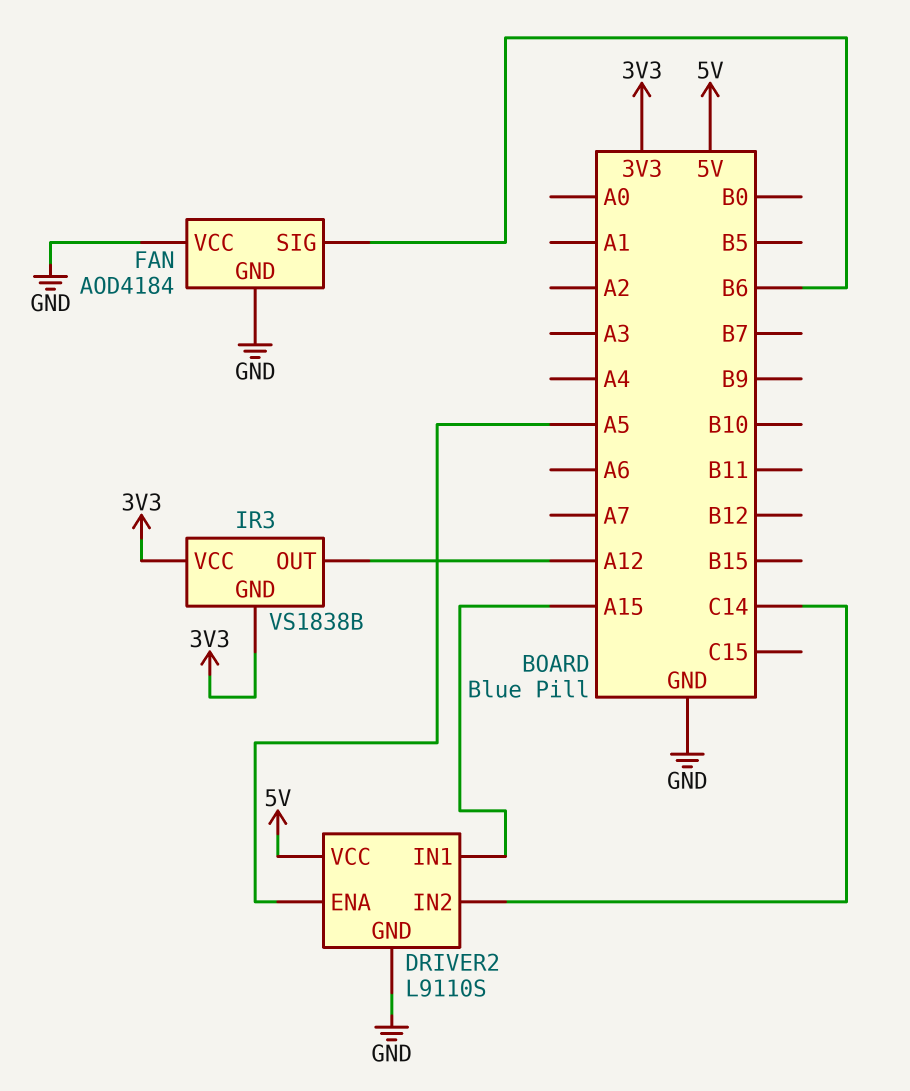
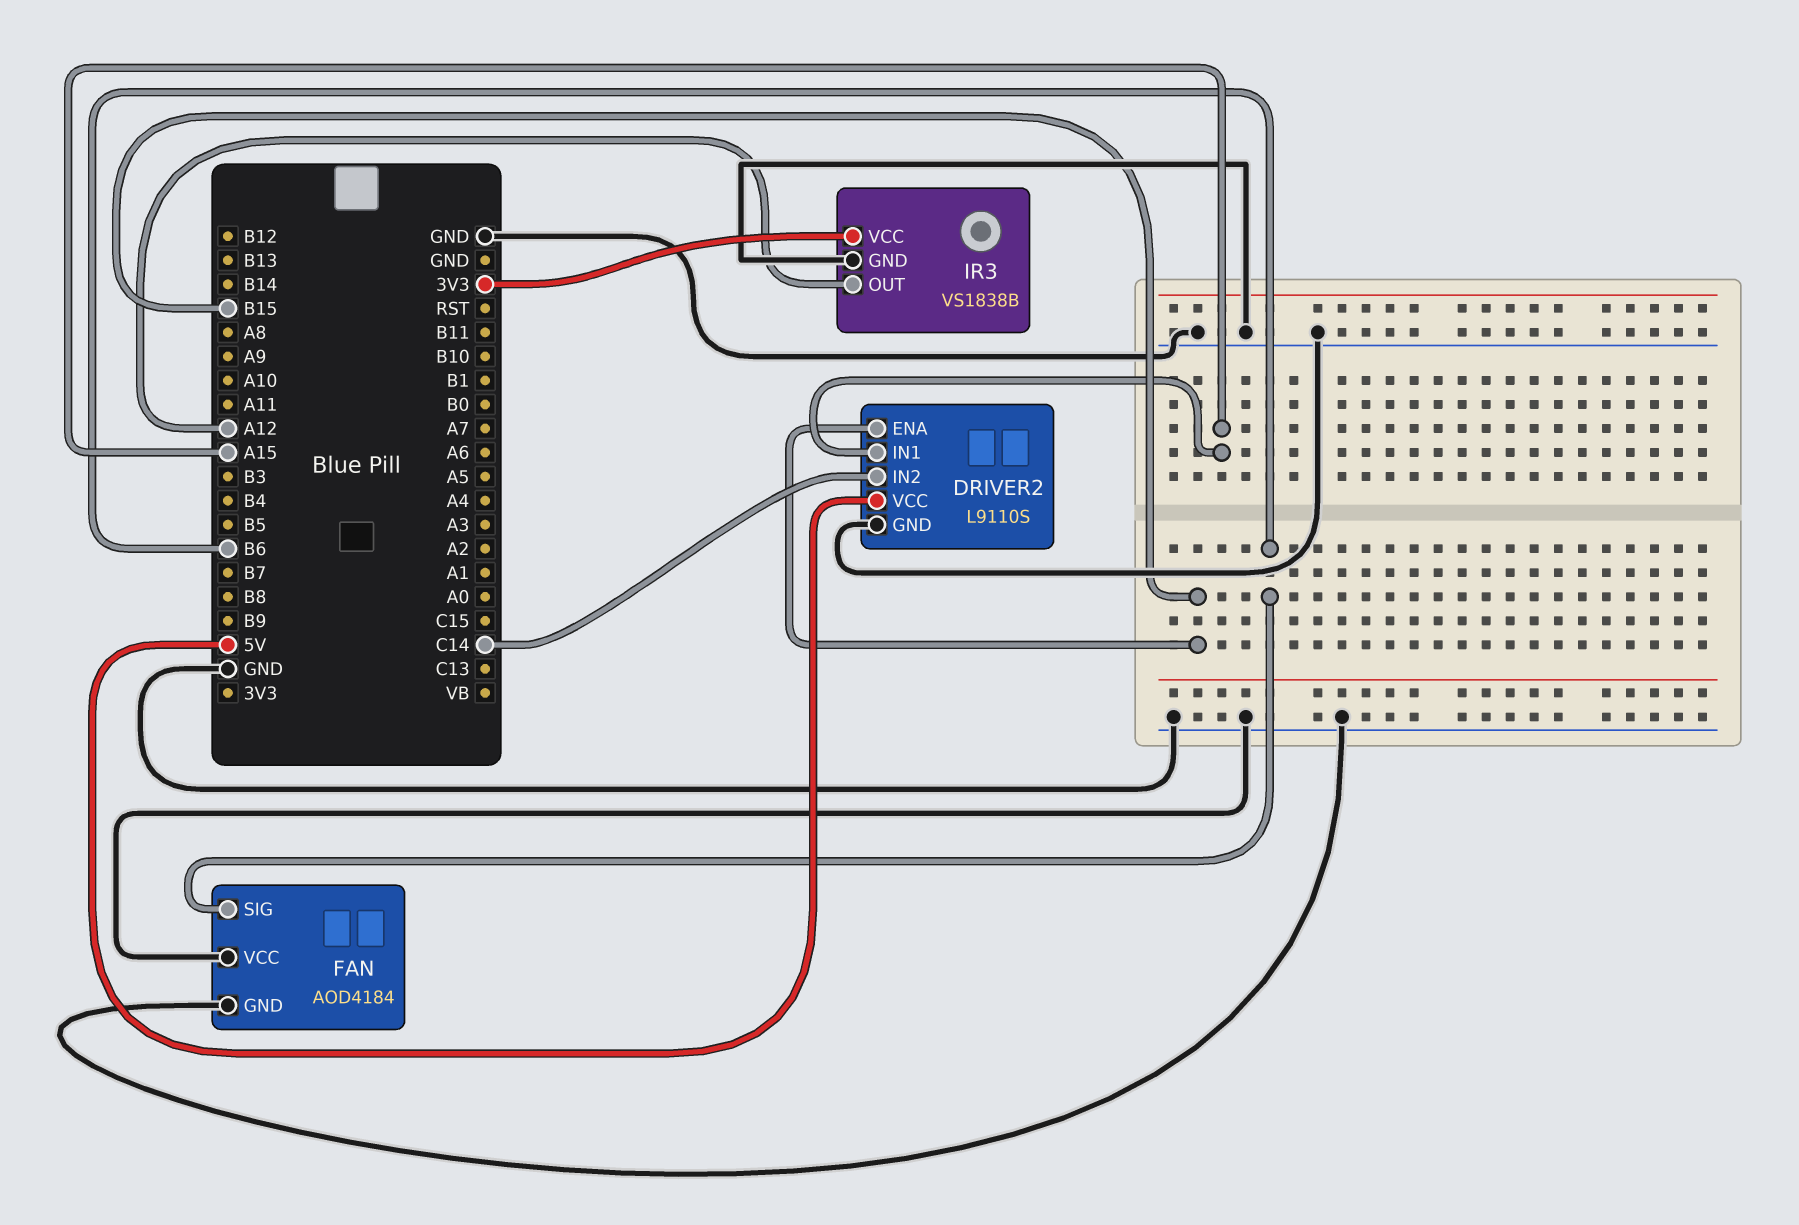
DRIVER2 pin ENA: A5 -> B15
IR3 pin GND: 3V3 -> GND

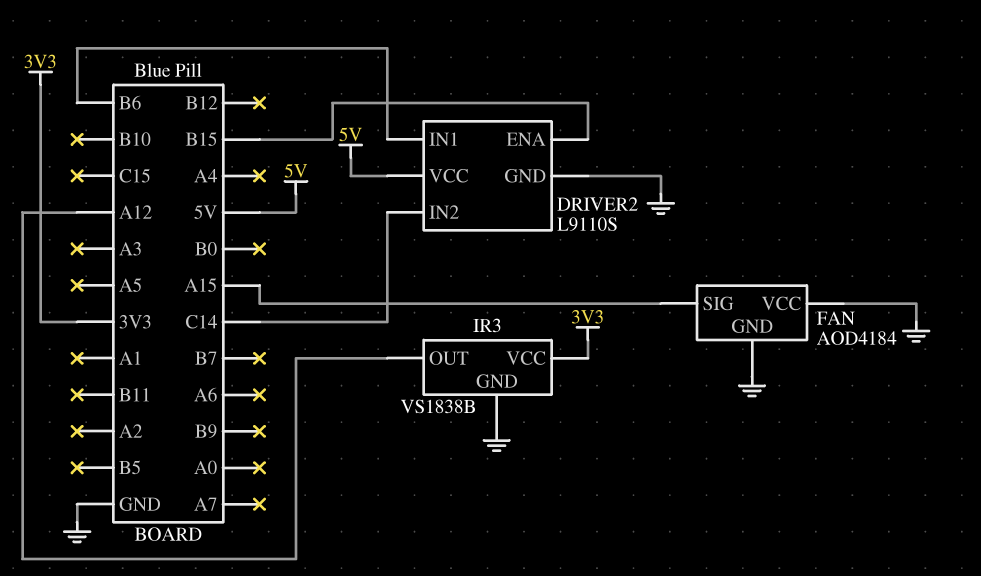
DRIVER2 pin IN1: A15 -> B6
FAN pin SIG: B6 -> A15

